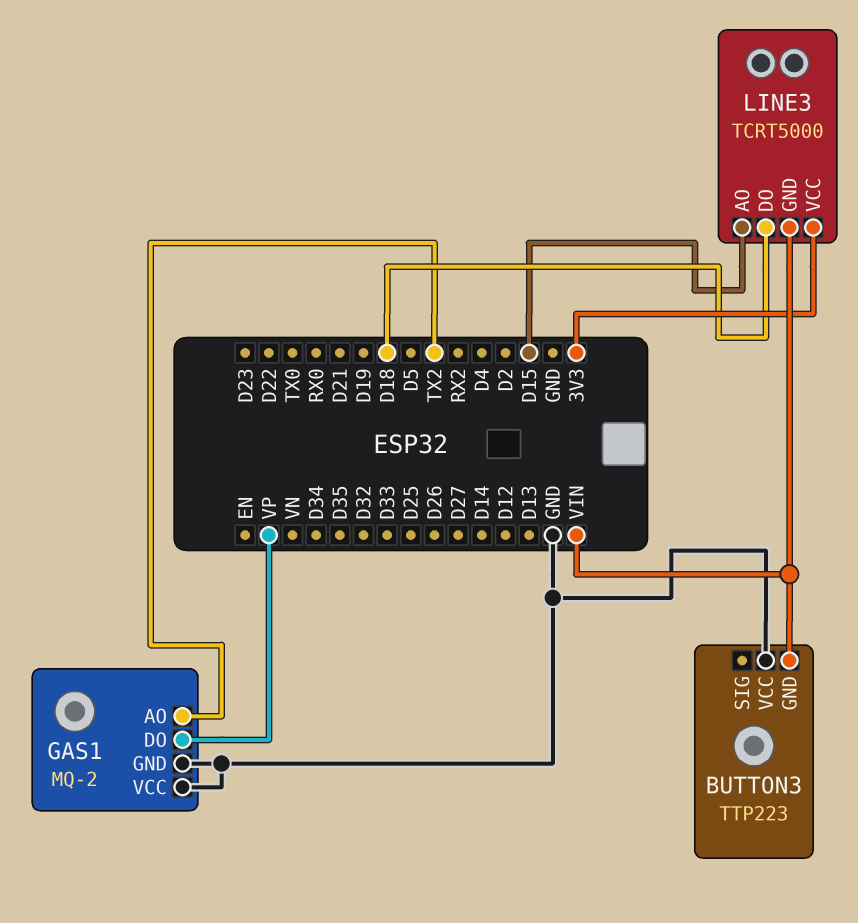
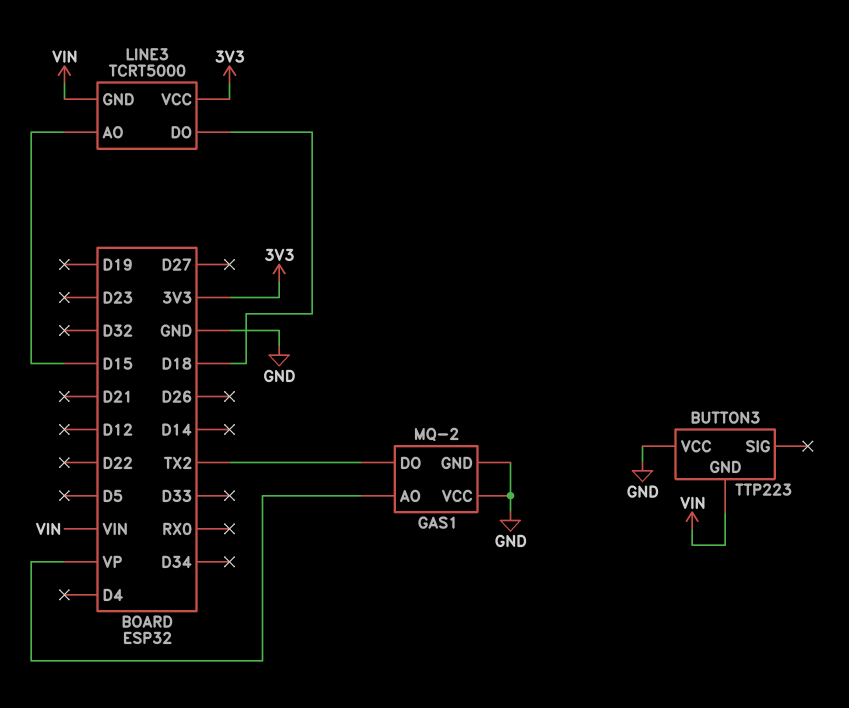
GAS1 pin AO: TX2 -> VP
GAS1 pin DO: VP -> TX2

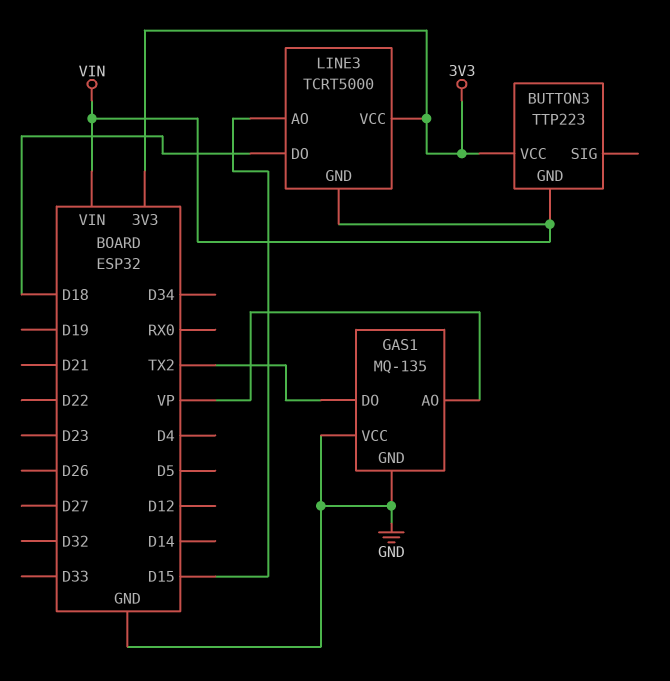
BUTTON3 pin VCC: GND -> 3V3
GAS1: MQ-2 -> MQ-135

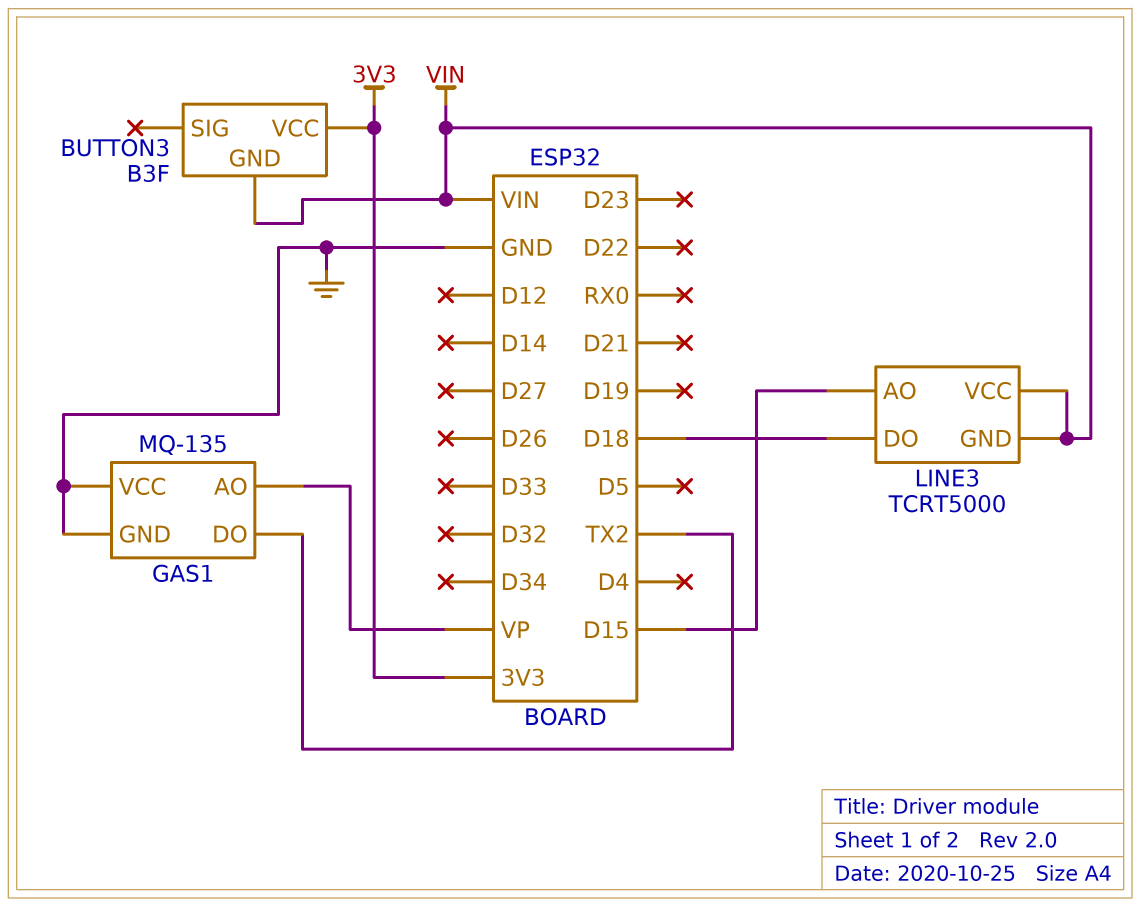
BUTTON3: TTP223 -> B3F
LINE3 pin VCC: 3V3 -> VIN

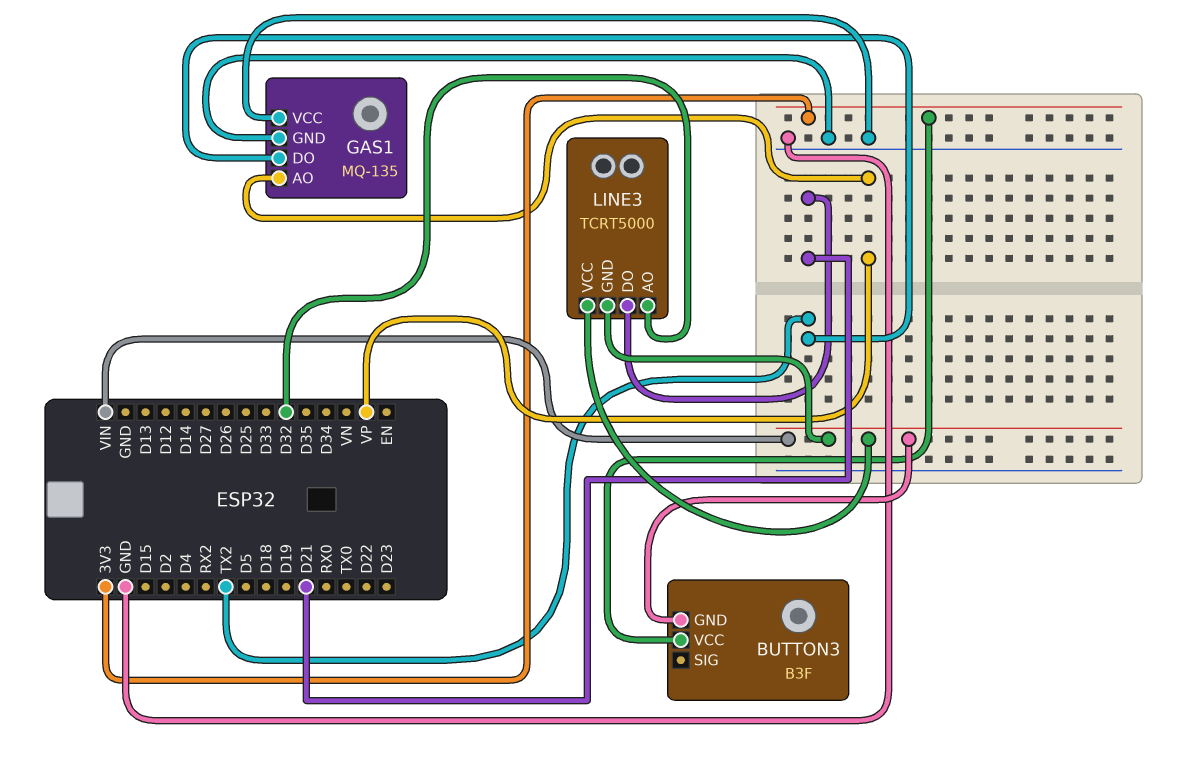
LINE3 pin AO: D15 -> D32
LINE3 pin DO: D18 -> D21

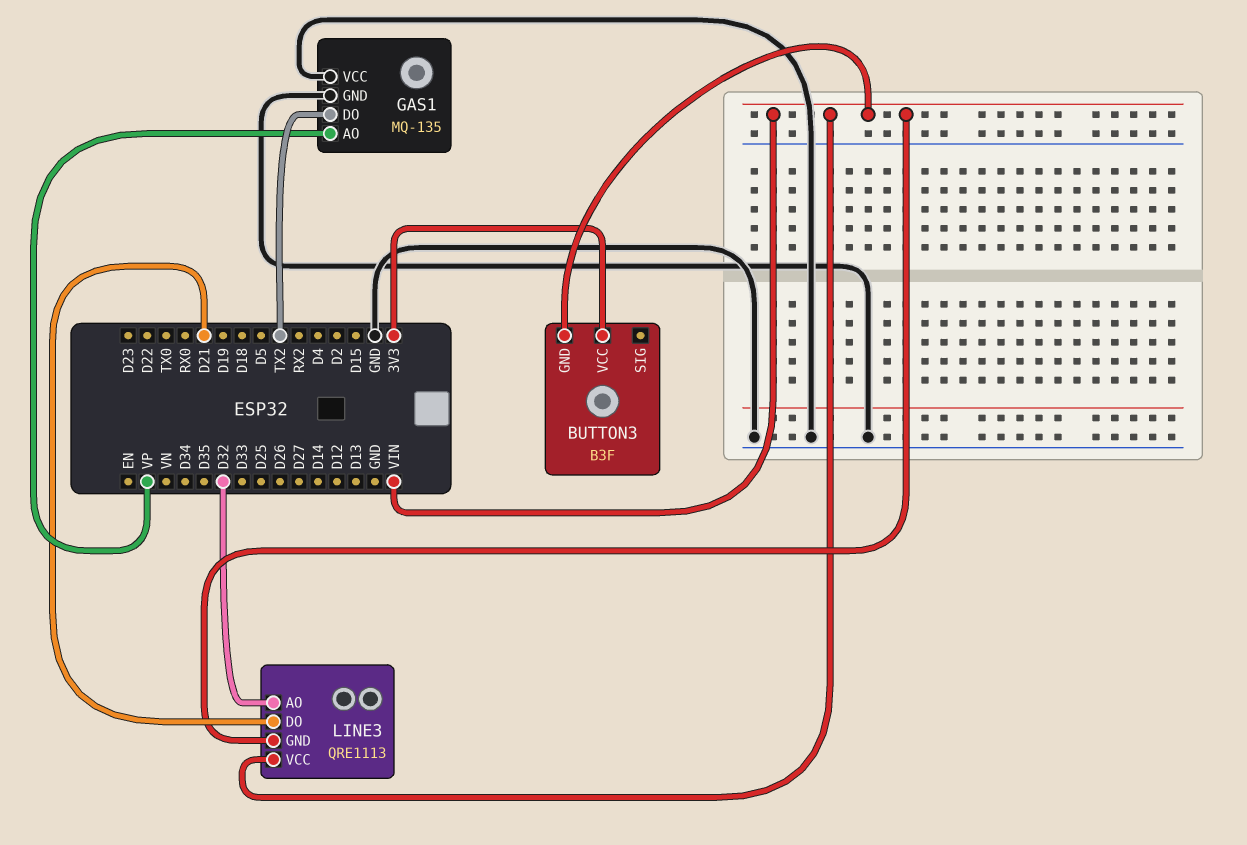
LINE3: TCRT5000 -> QRE1113

